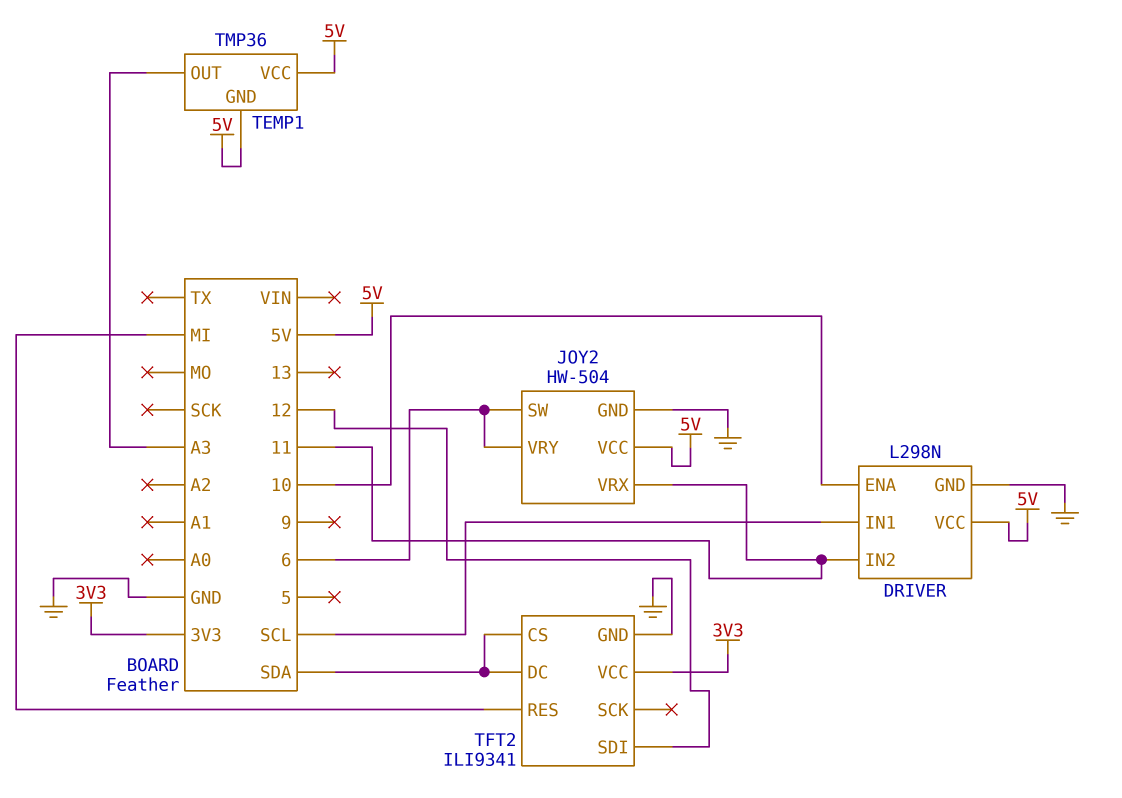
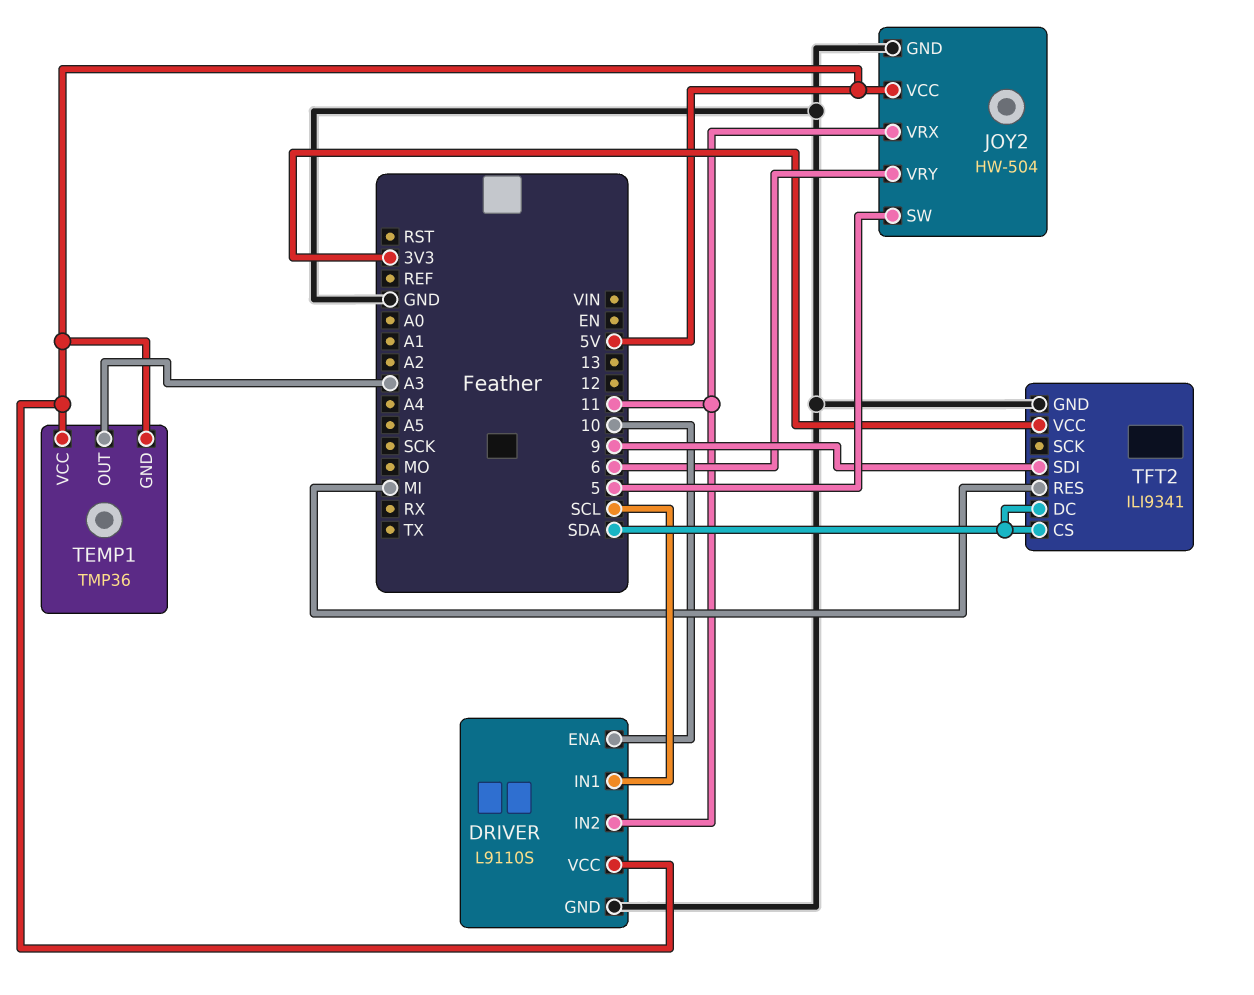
DRIVER: L298N -> L9110S
JOY2 pin SW: 6 -> 5
TFT2 pin SDI: 12 -> 9

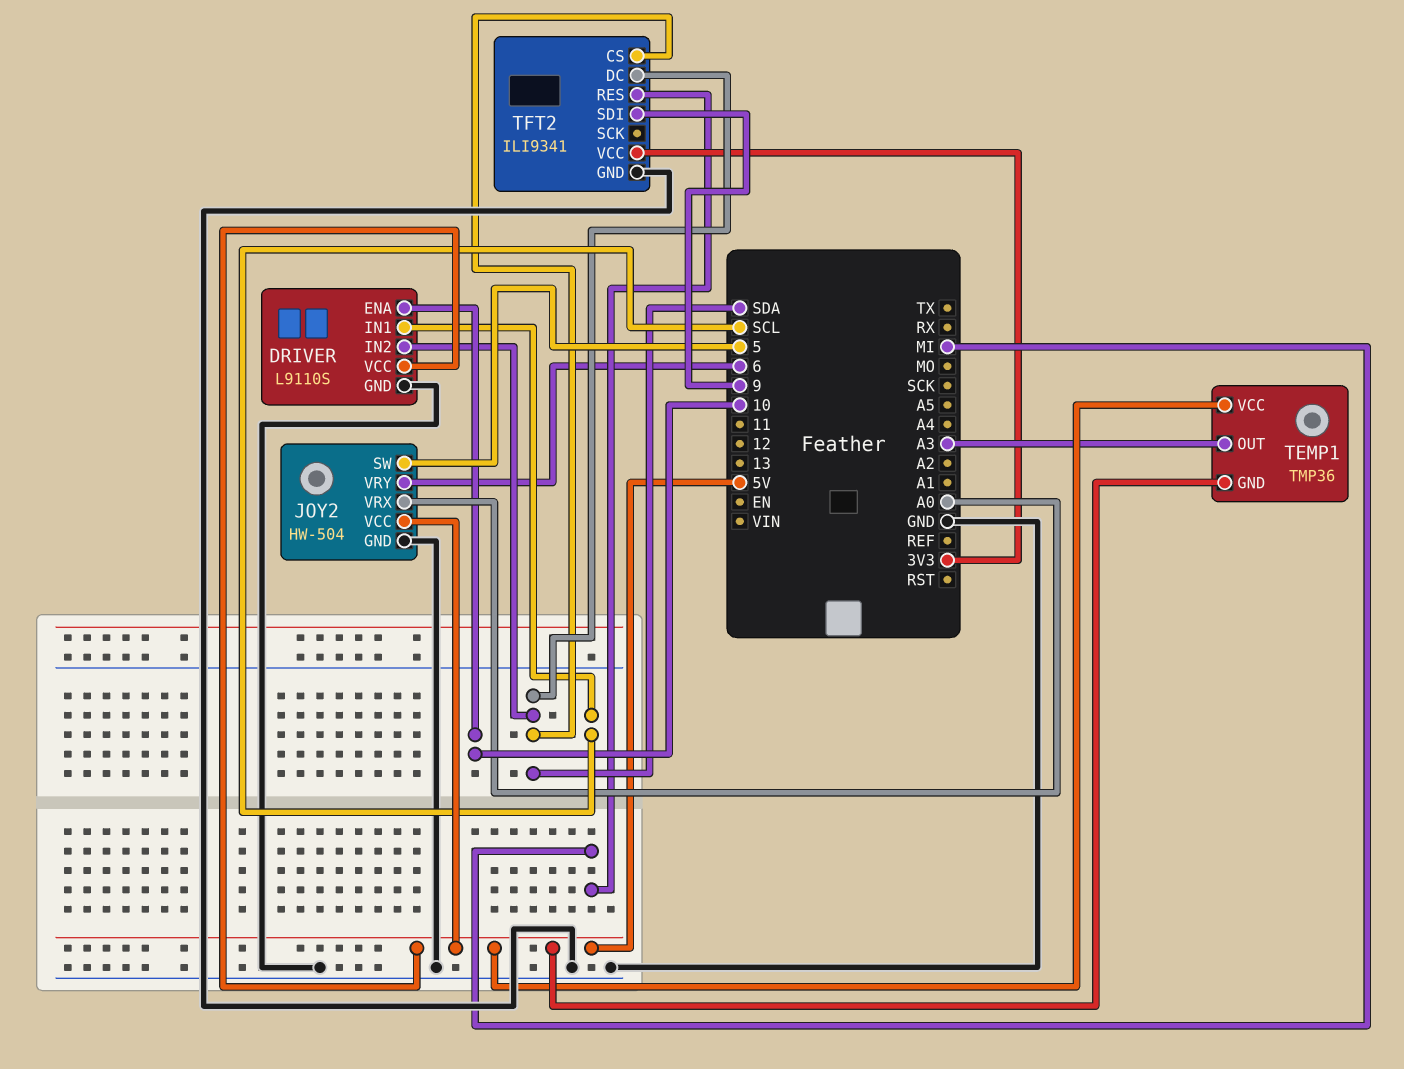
DRIVER pin IN2: 11 -> SDA
JOY2 pin VRX: 11 -> A0

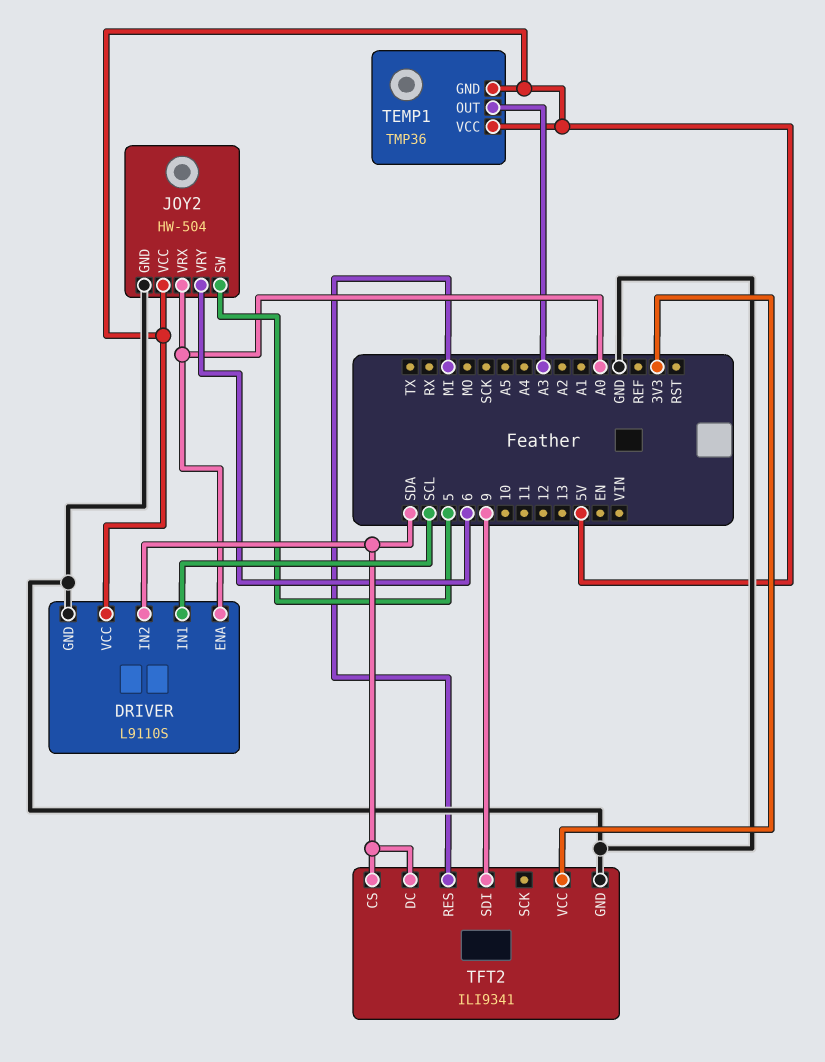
DRIVER pin ENA: 10 -> A0

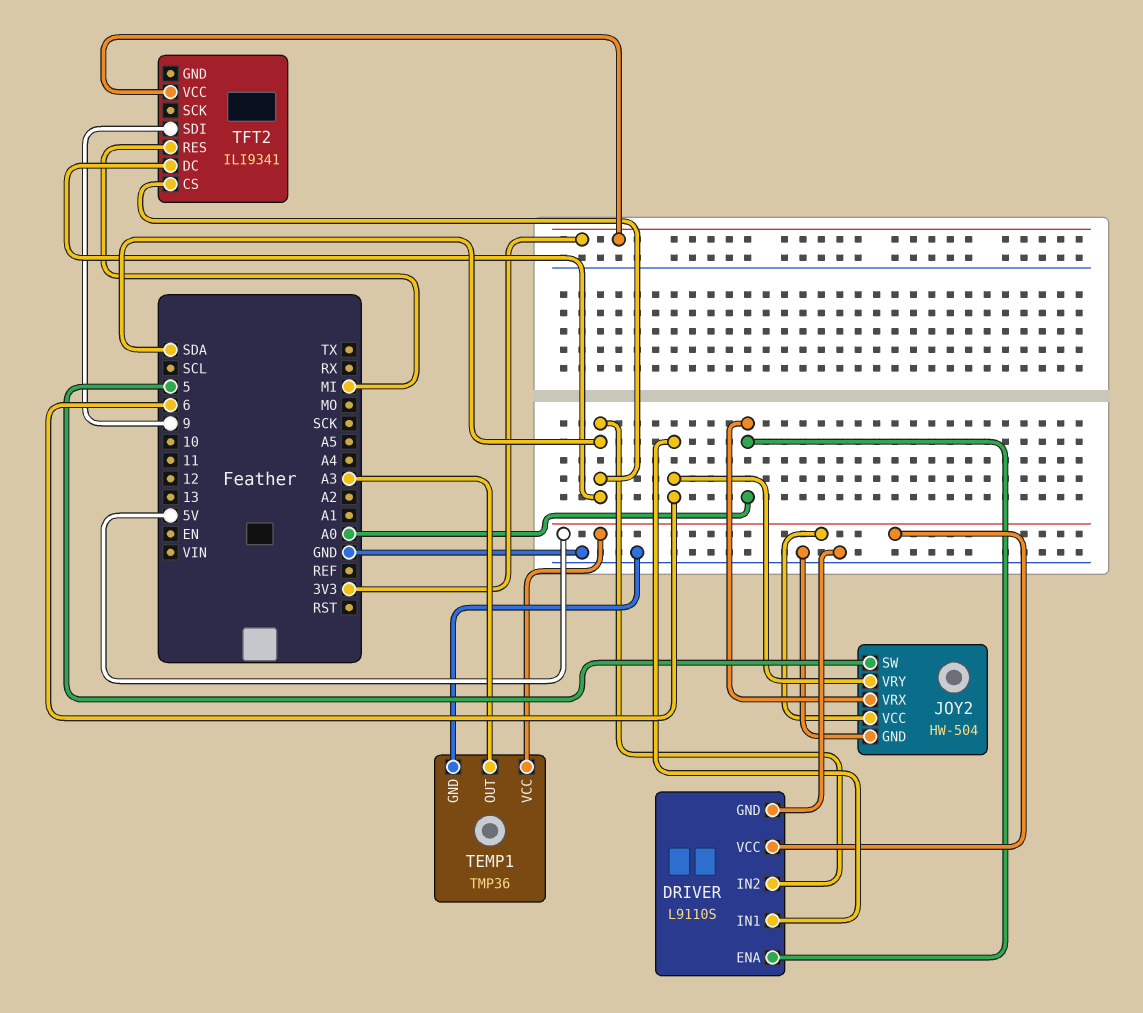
DRIVER pin IN1: SCL -> 6
TEMP1 pin GND: 5V -> GND
TFT2 pin GND: GND -> none

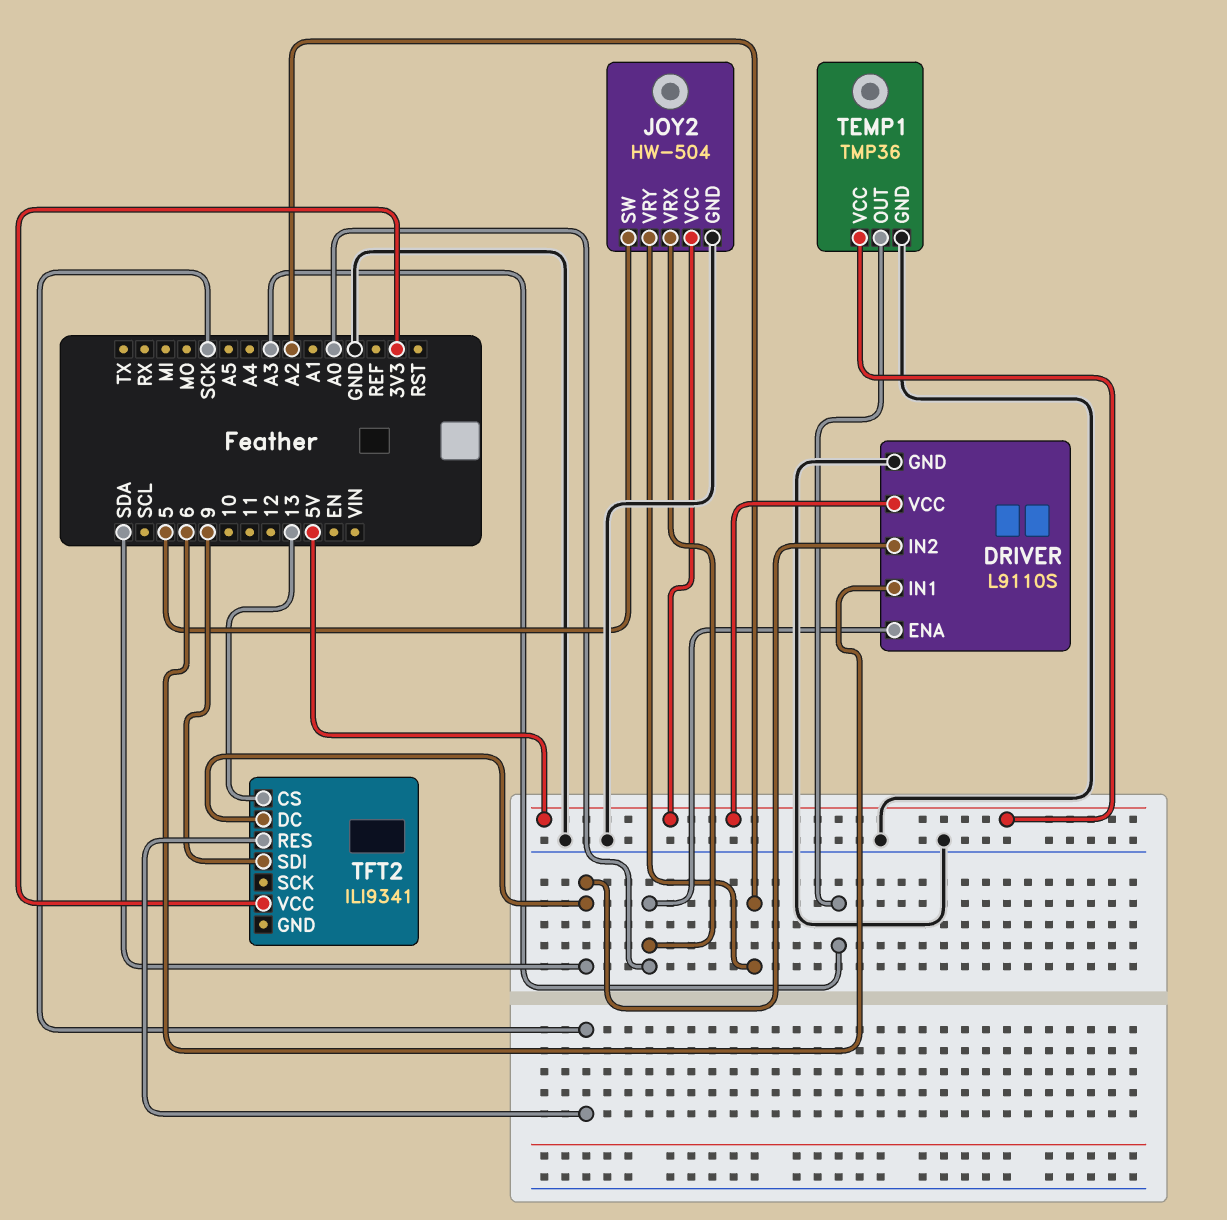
JOY2 pin VRY: 6 -> A2
TFT2 pin CS: SDA -> 13
TFT2 pin RES: MI -> SCK

